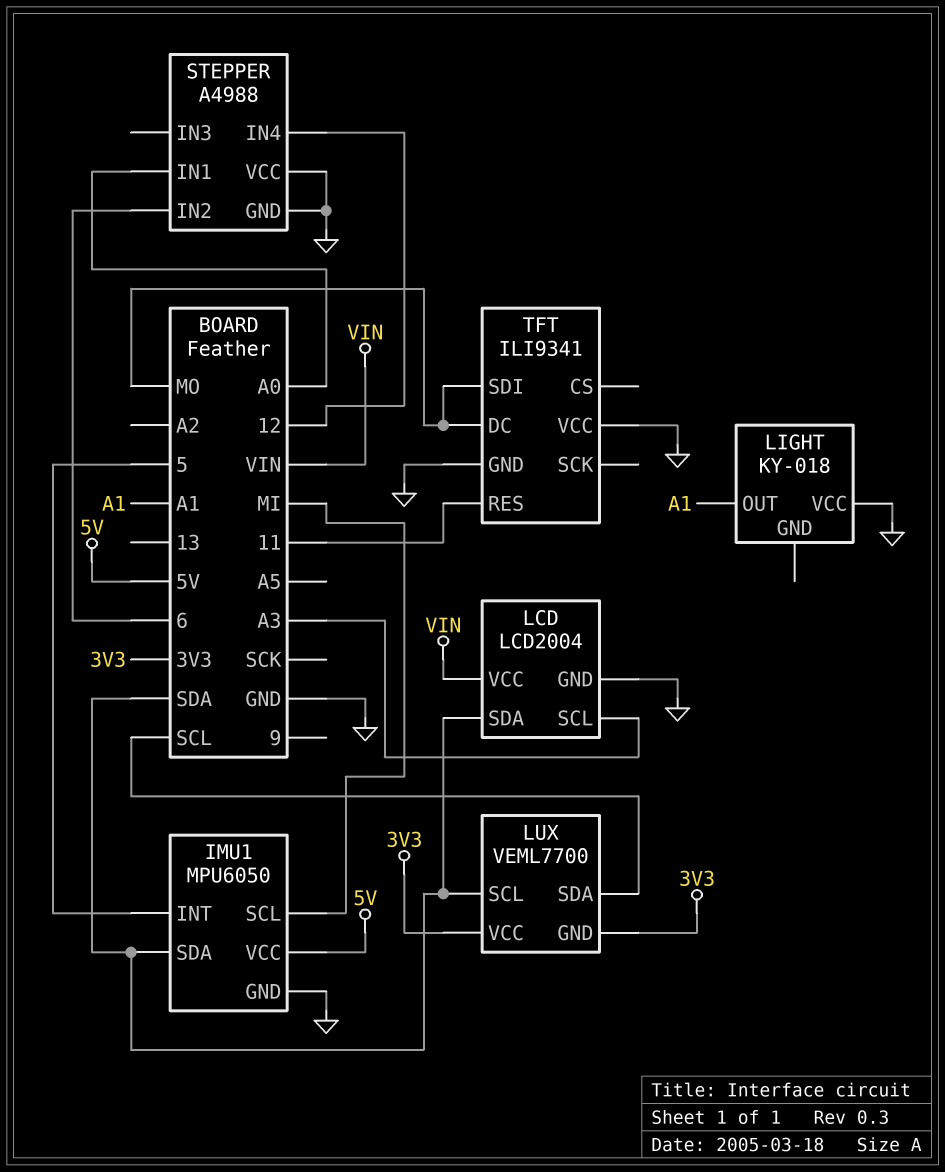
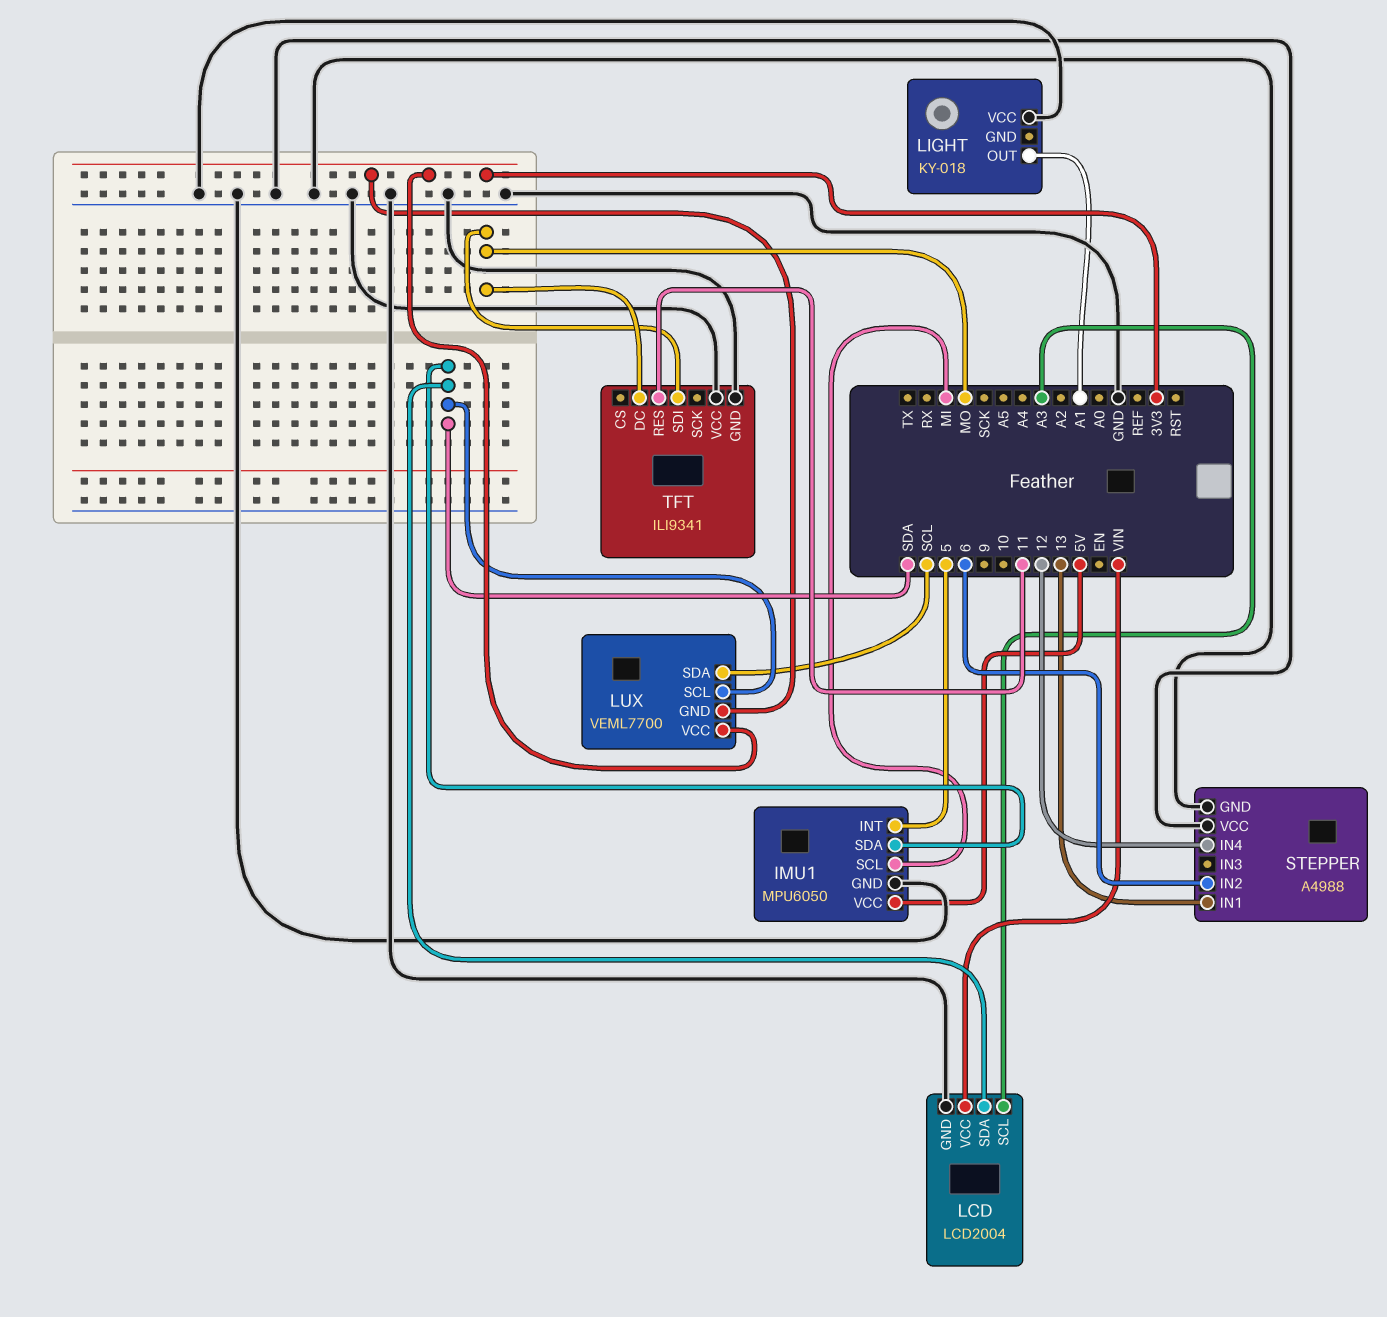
STEPPER pin IN1: A0 -> 13

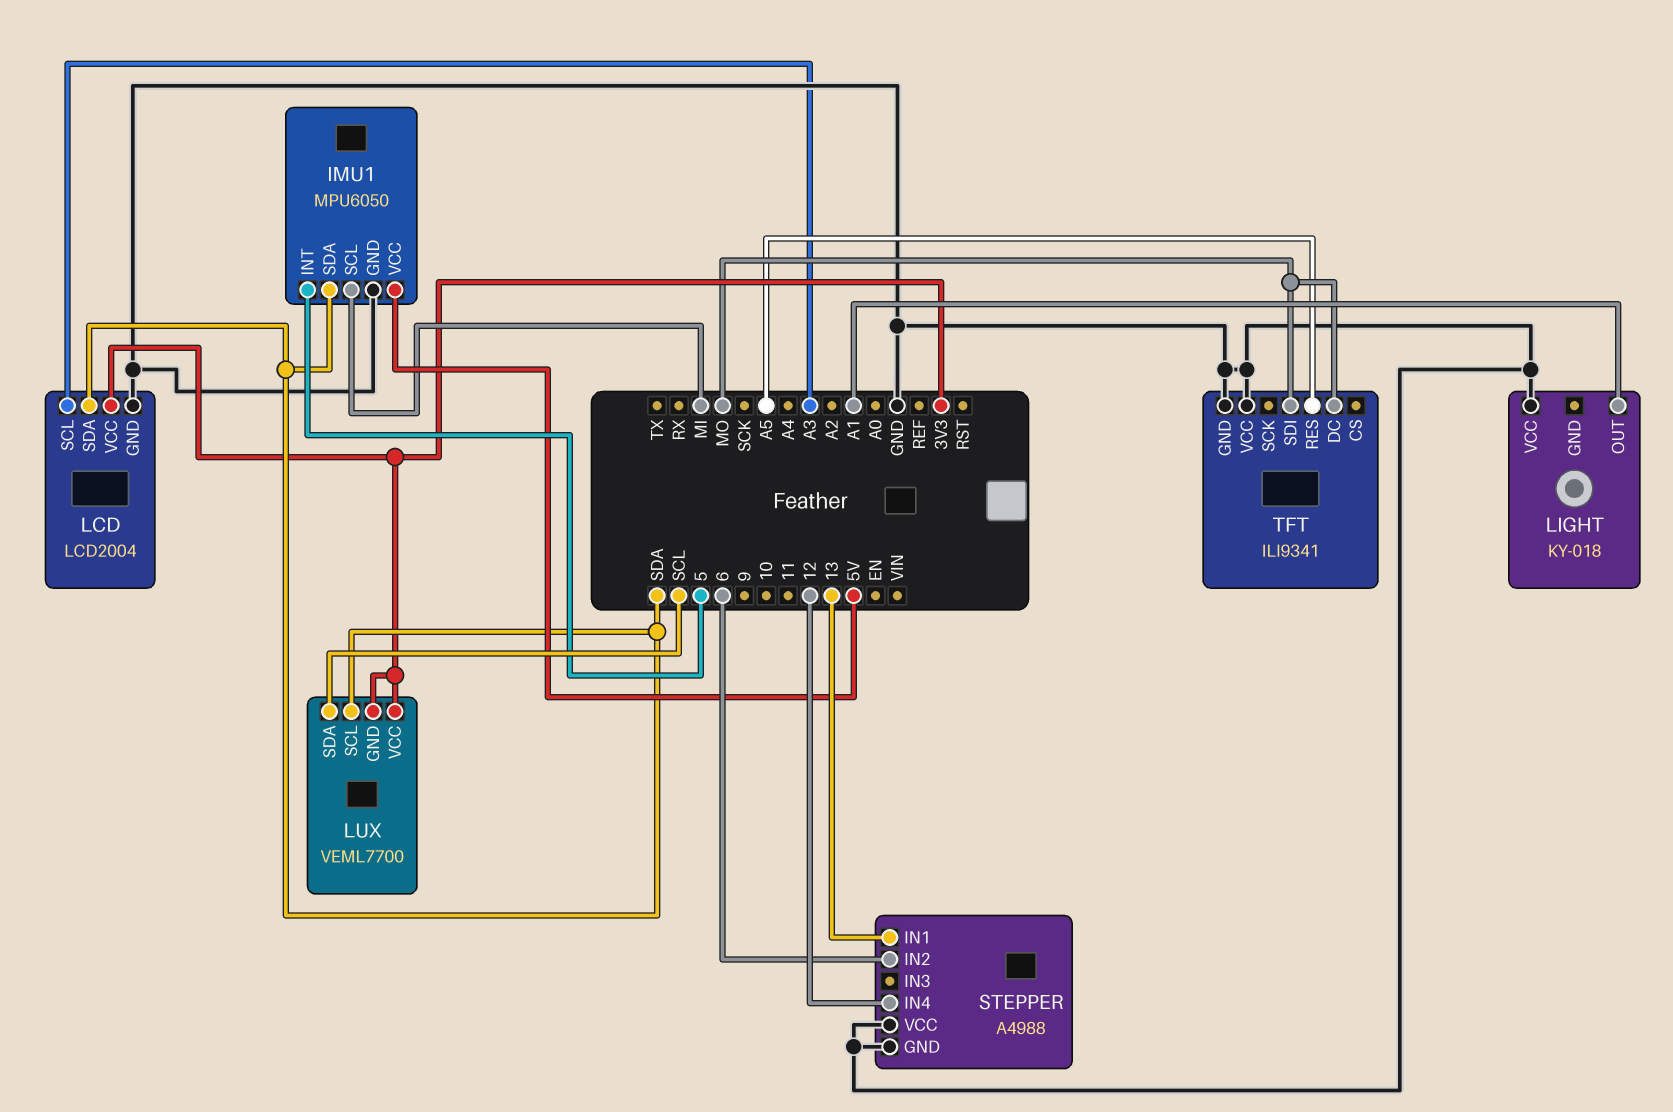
LCD pin VCC: VIN -> 3V3
TFT pin RES: 11 -> A5

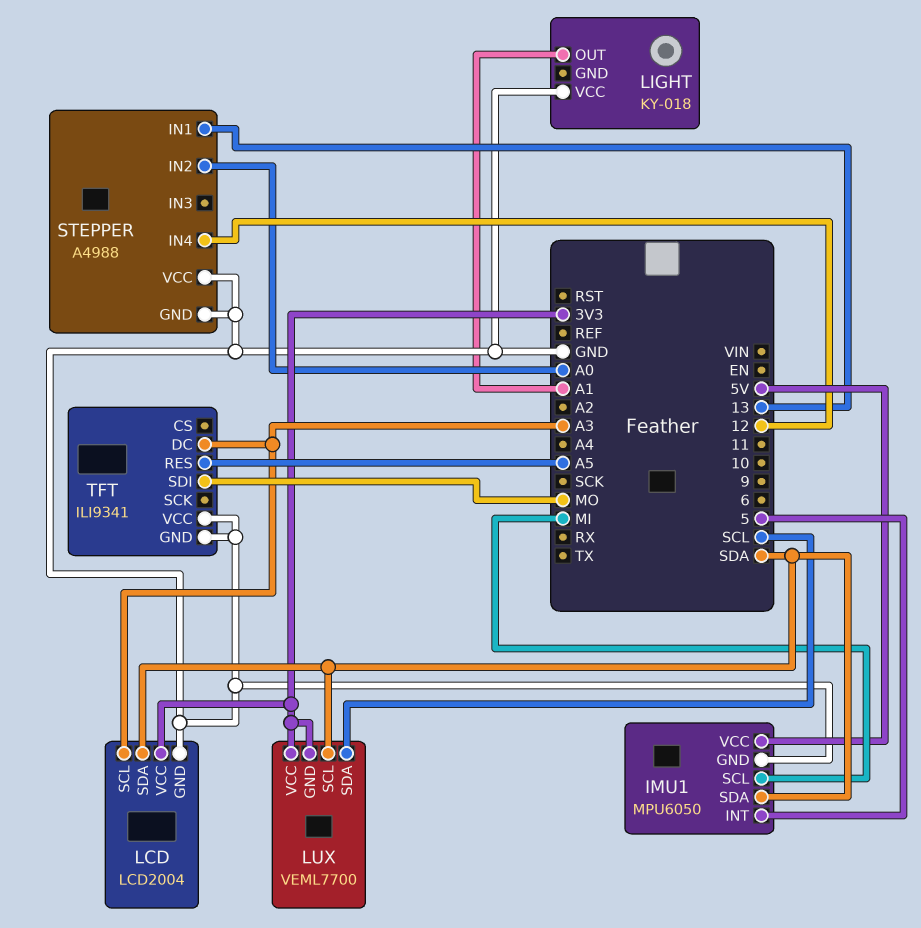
STEPPER pin IN2: 6 -> A0
TFT pin DC: MO -> A3

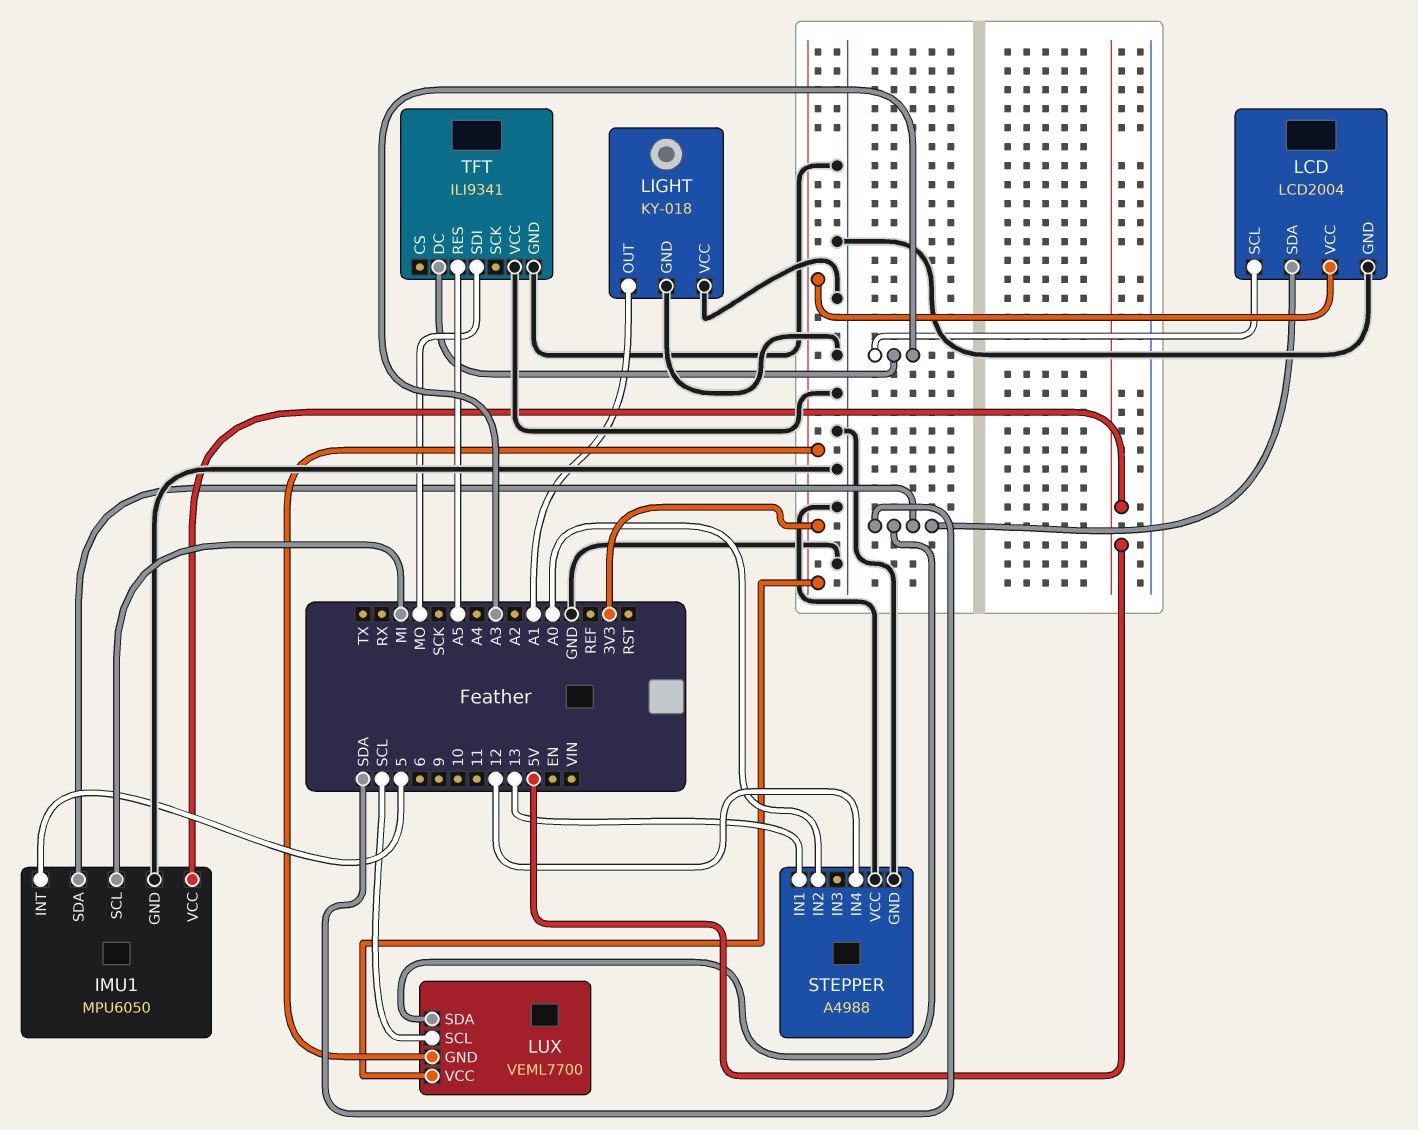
LIGHT pin GND: none -> GND
LUX pin SCL: SDA -> SCL
LUX pin SDA: SCL -> SDA

